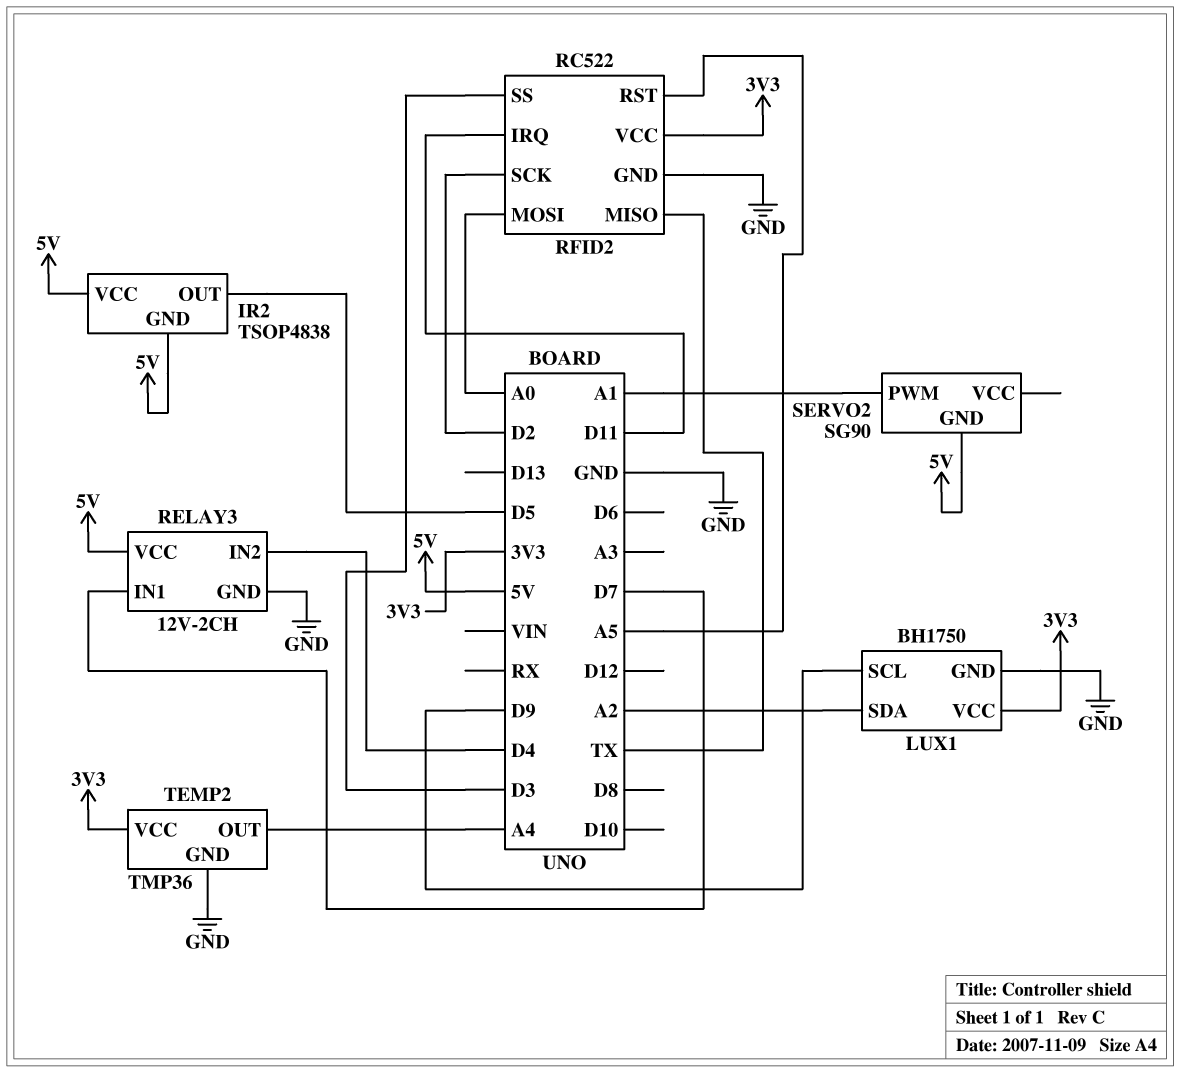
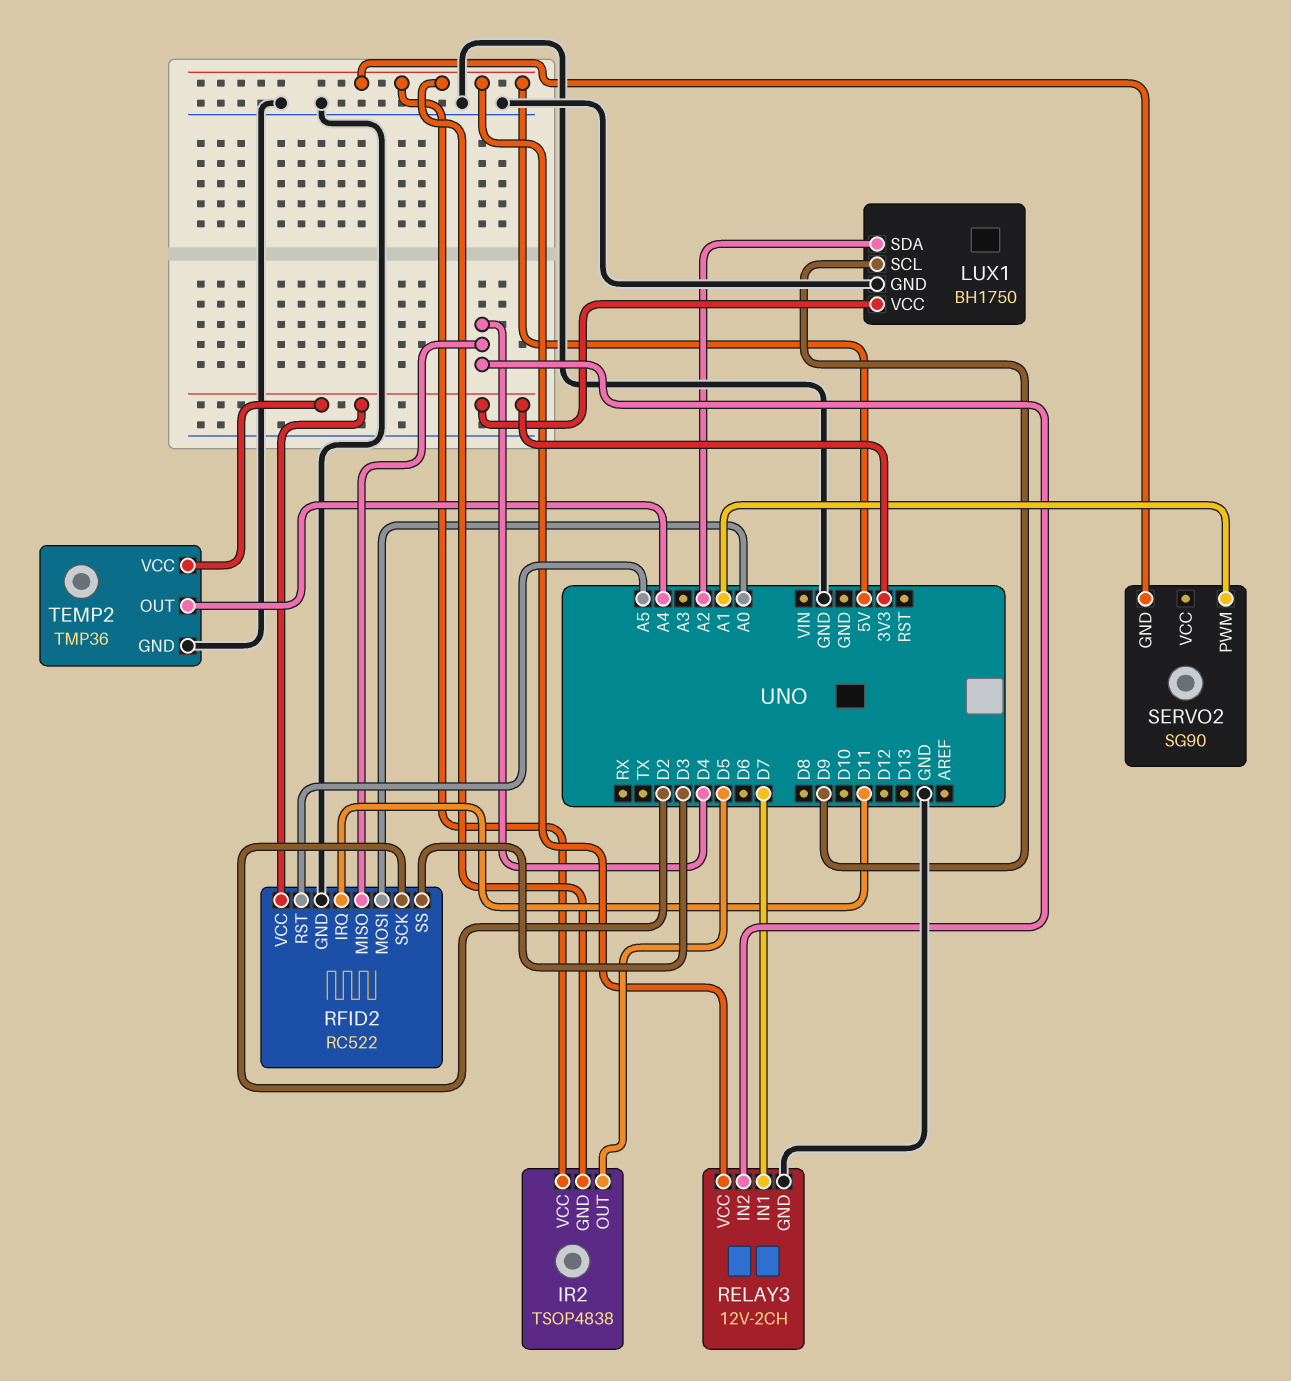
RFID2 pin MISO: TX -> D4

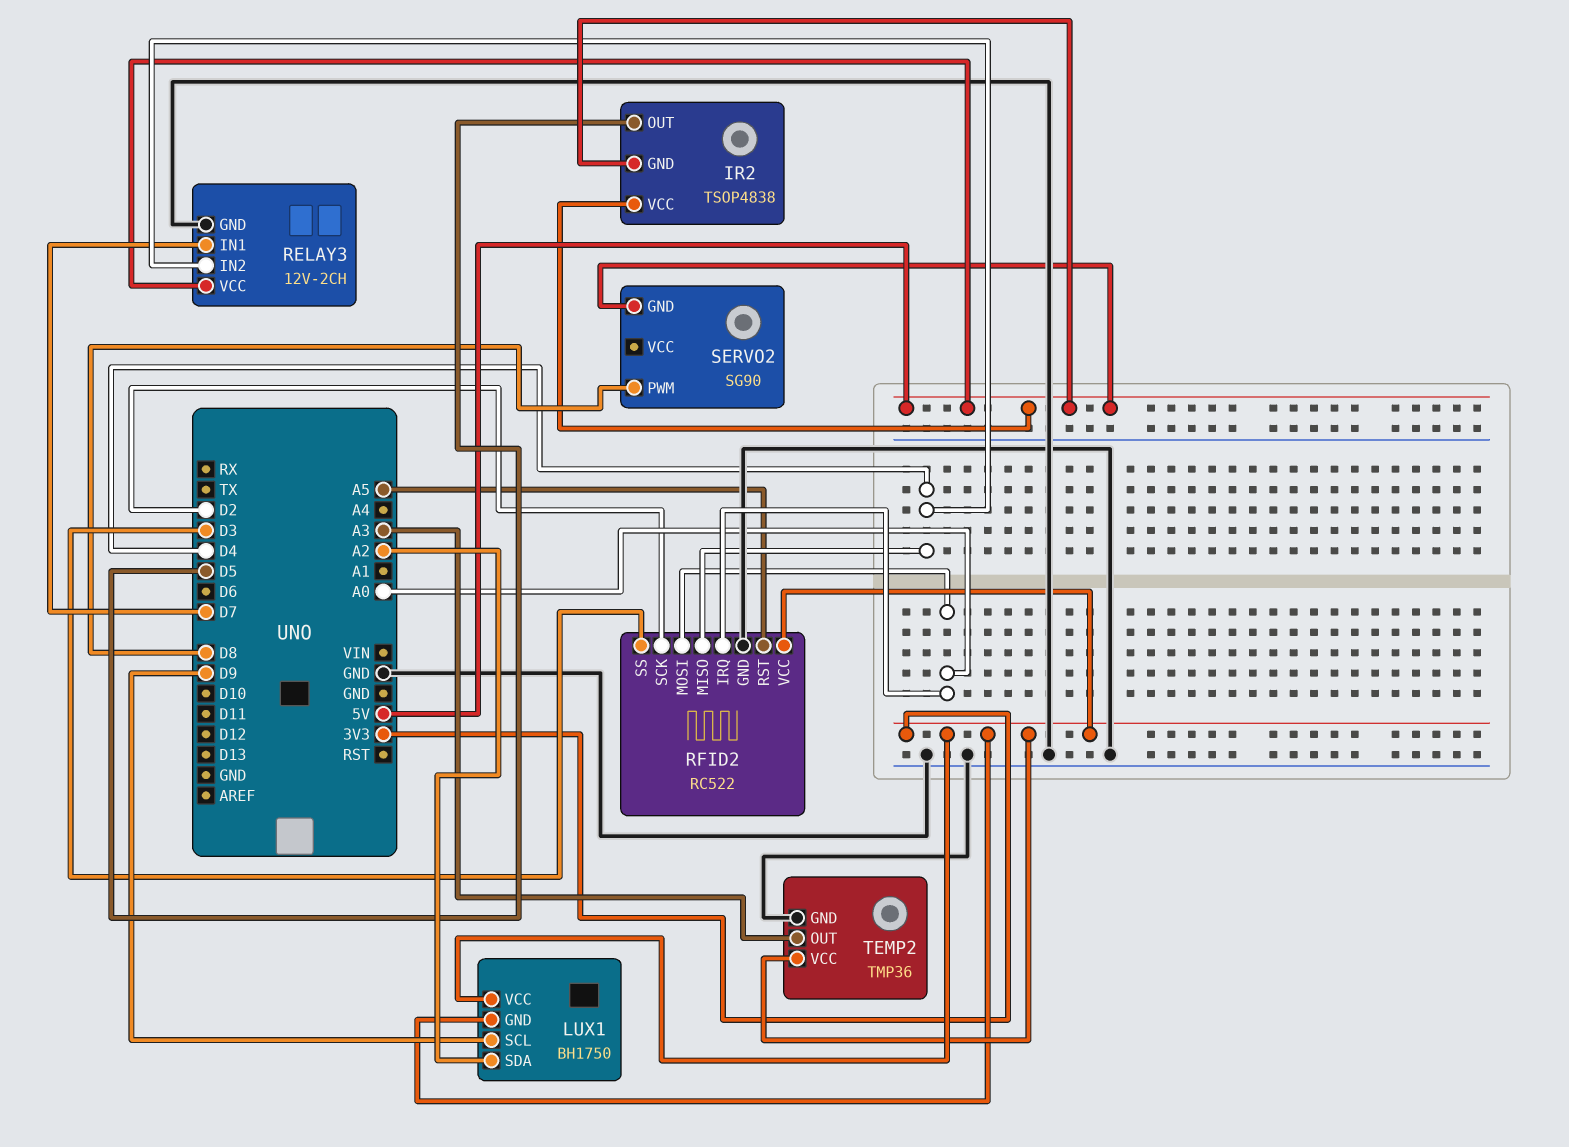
LUX1 pin GND: GND -> 3V3
RFID2 pin IRQ: D11 -> A0
SERVO2 pin PWM: A1 -> D8
TEMP2 pin OUT: A4 -> A3

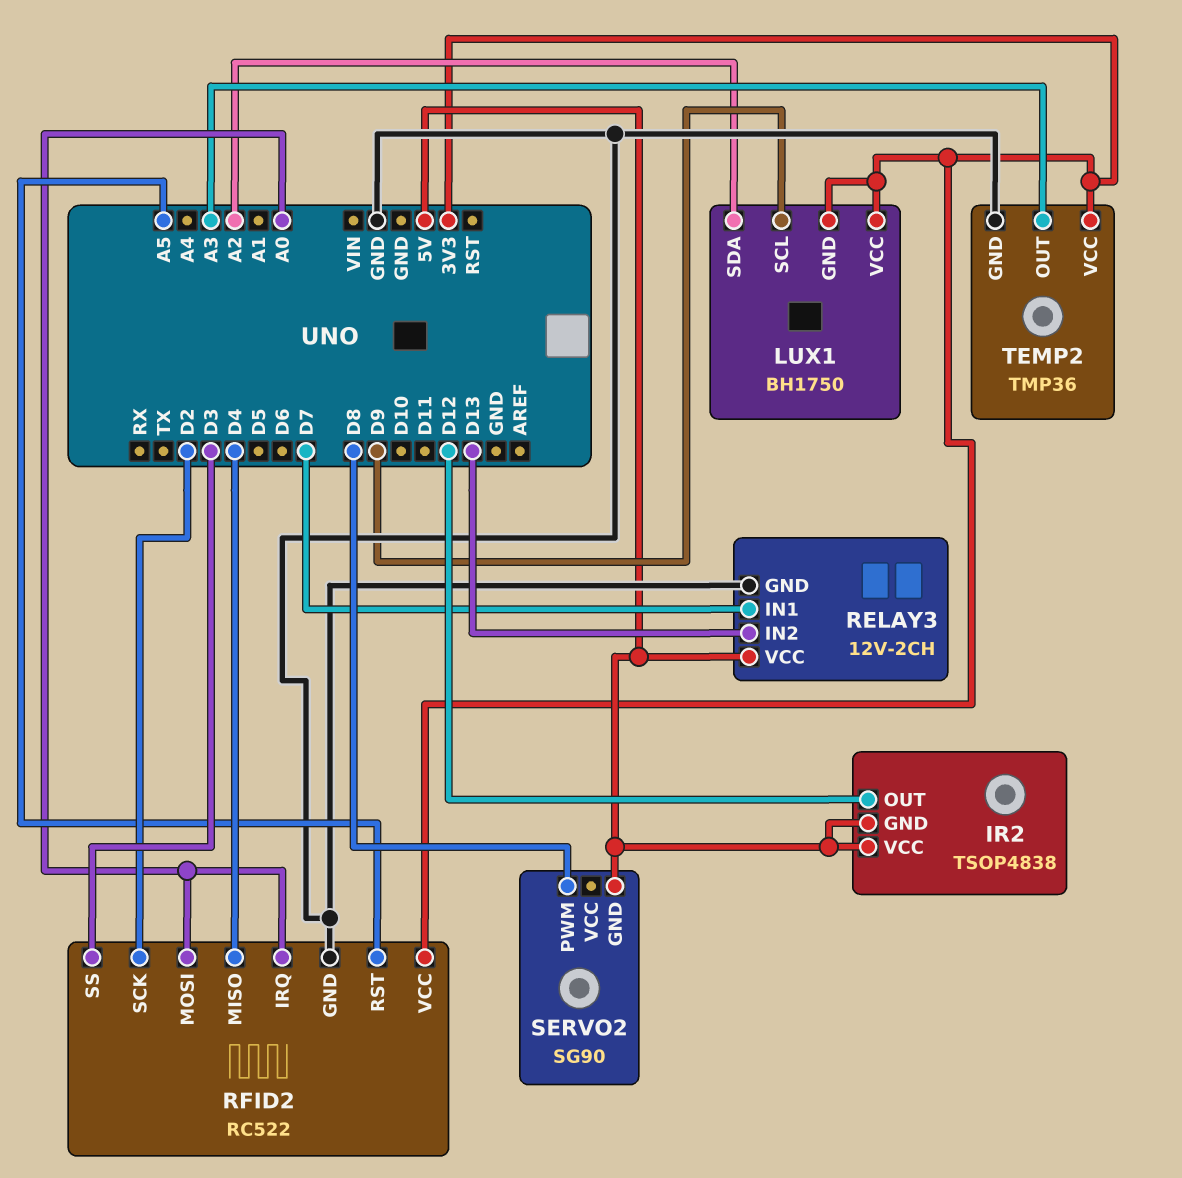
IR2 pin OUT: D5 -> D12
RELAY3 pin IN2: D4 -> D13

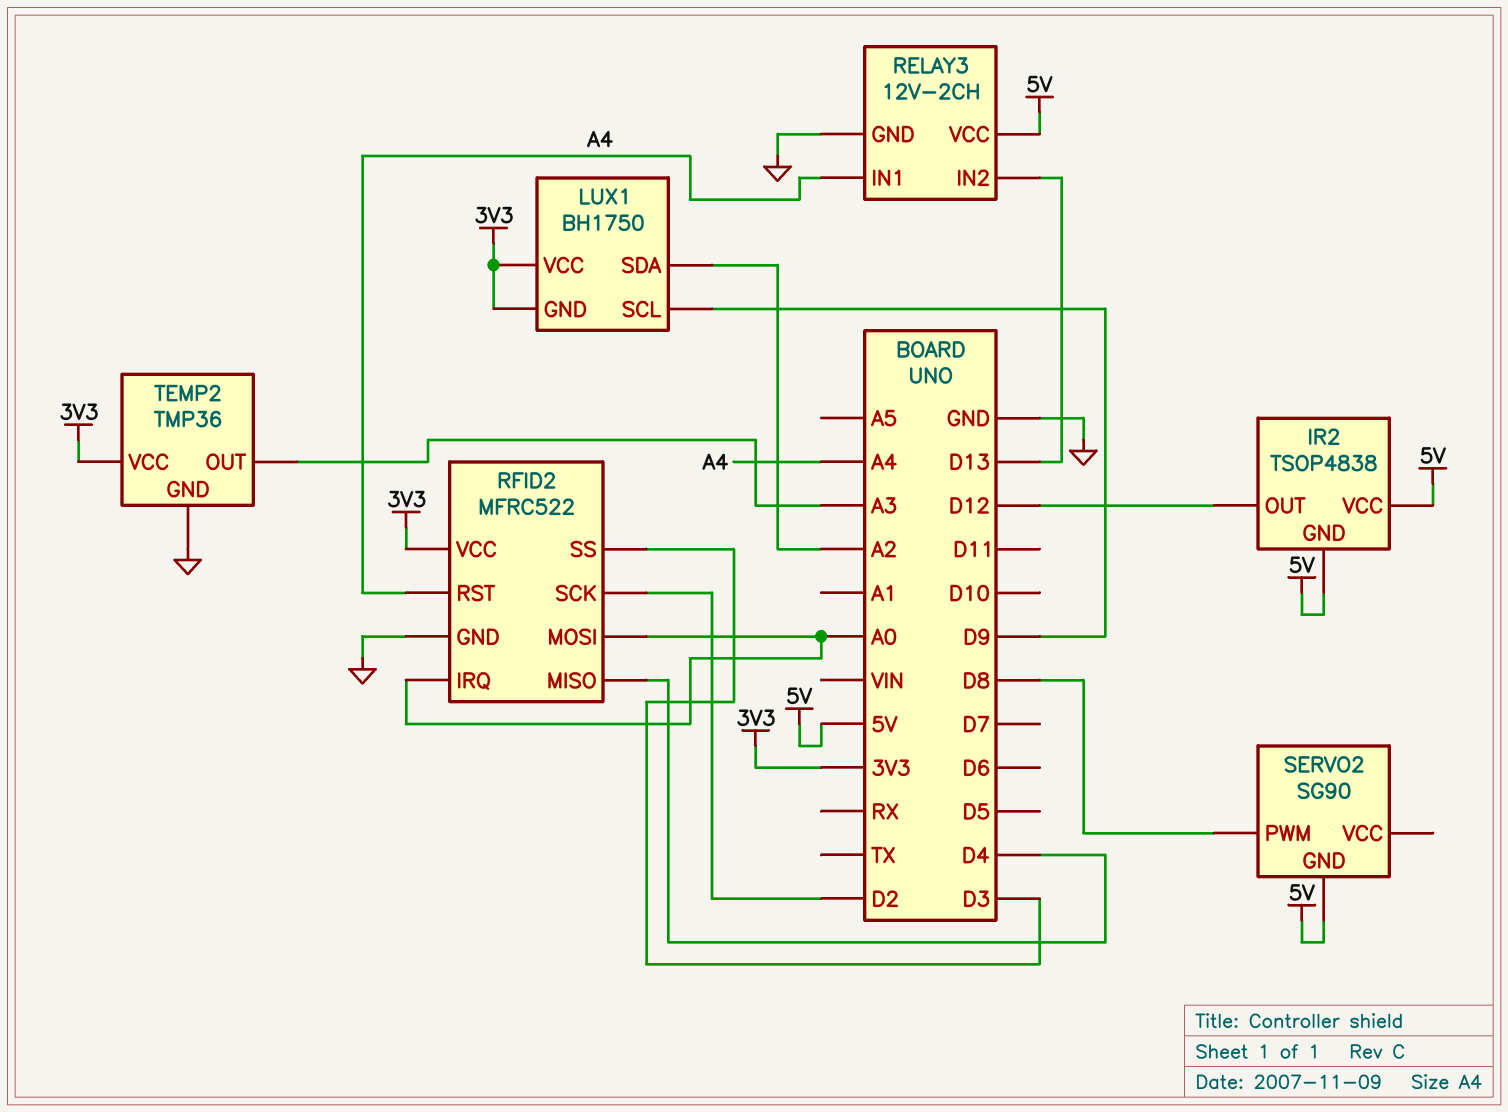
RELAY3 pin IN1: D7 -> A4
RFID2: RC522 -> MFRC522
RFID2 pin RST: A5 -> A4

